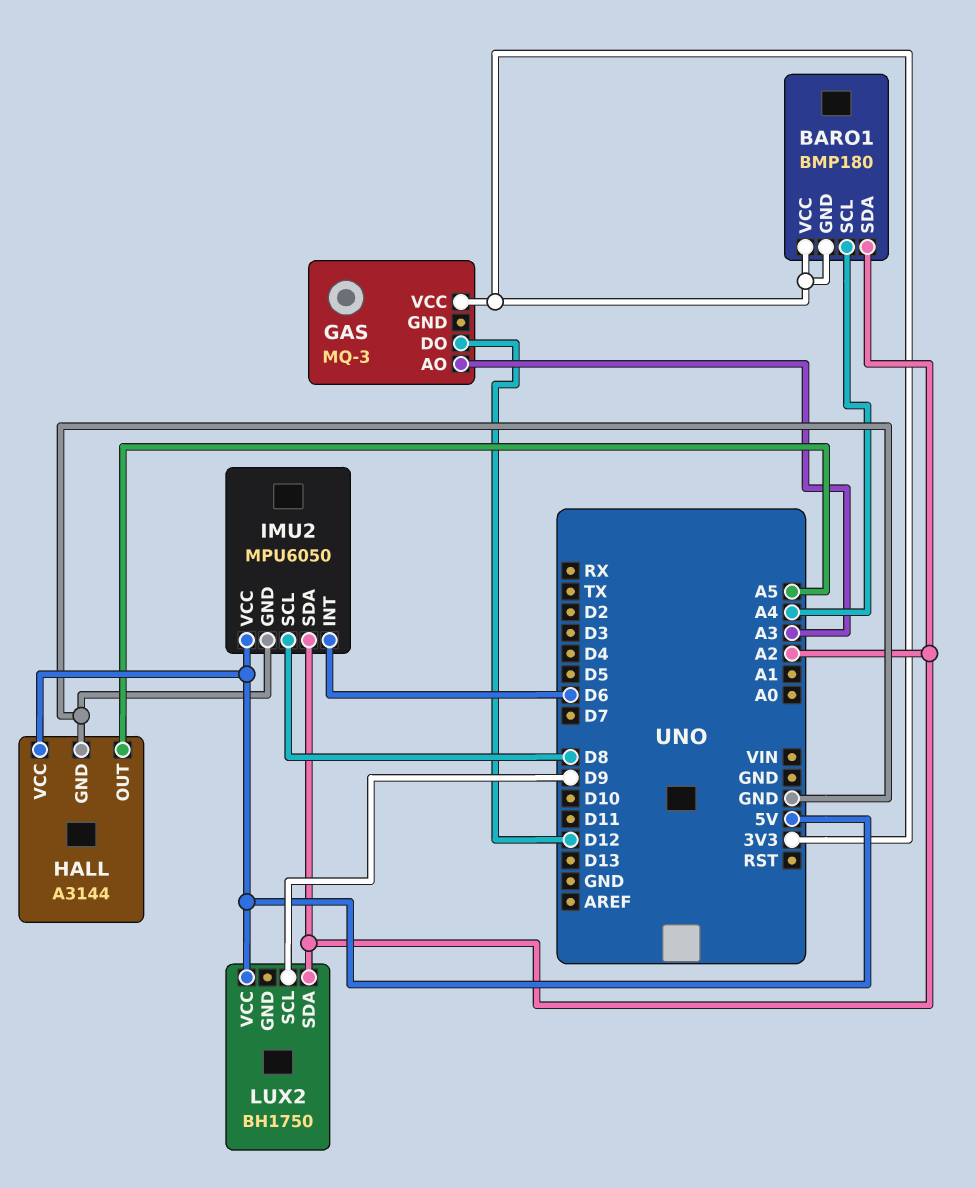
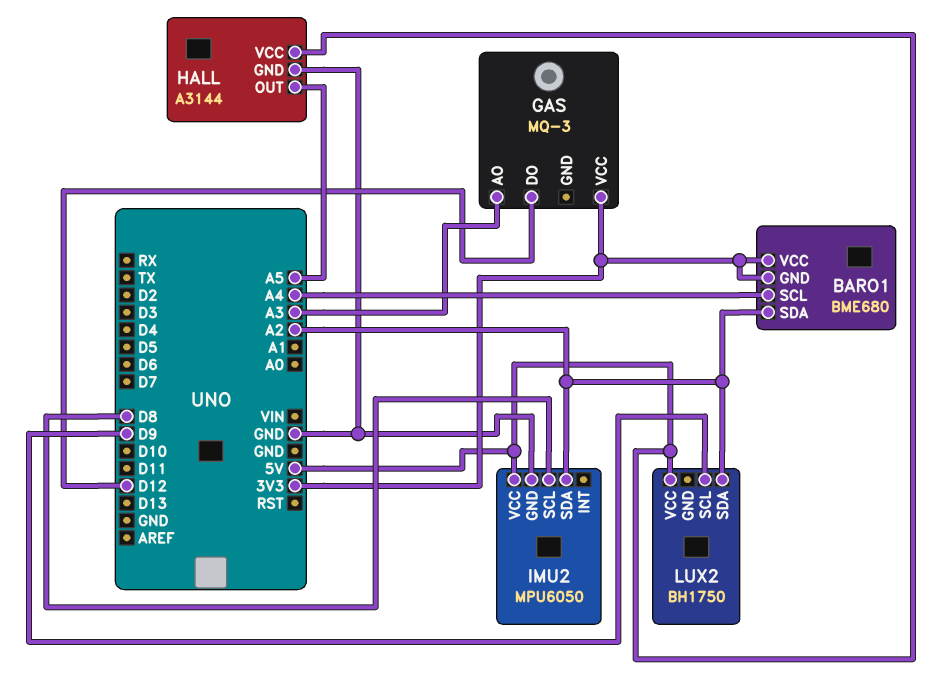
BARO1: BMP180 -> BME680
IMU2 pin INT: D6 -> none

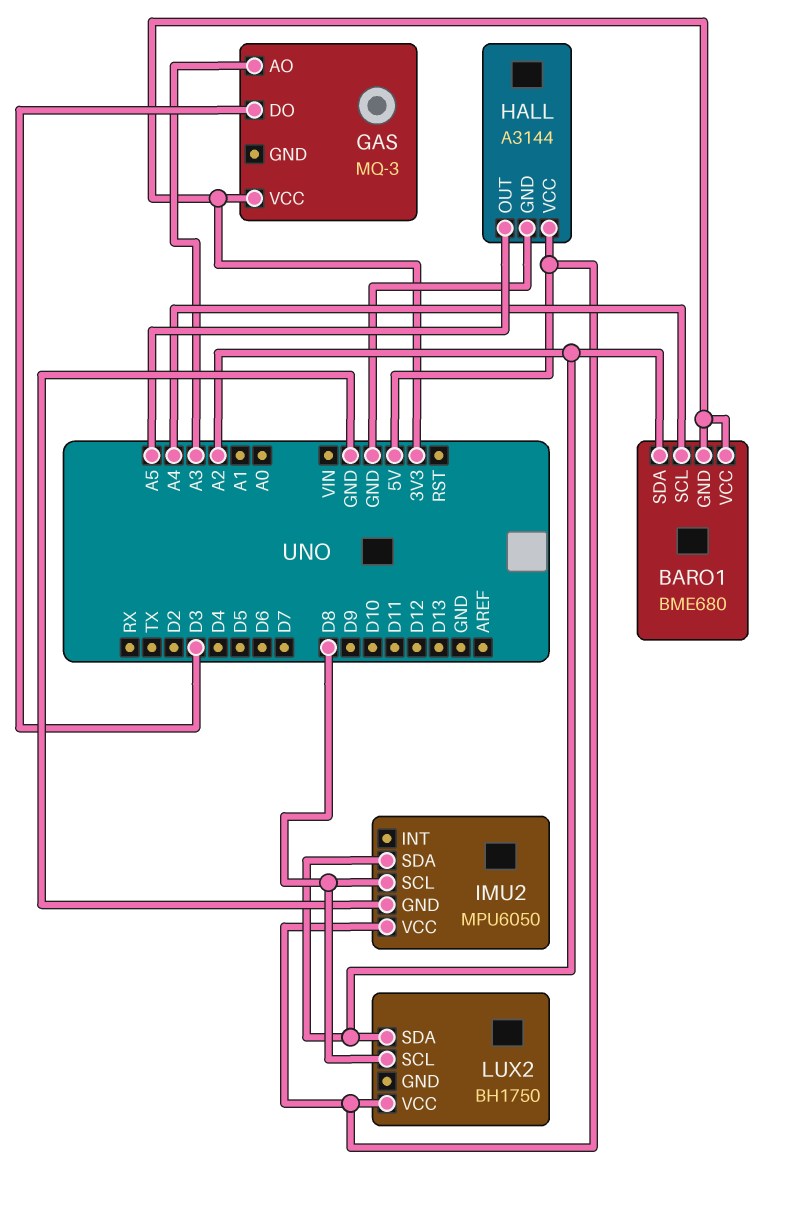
GAS pin DO: D12 -> D3
LUX2 pin SCL: D9 -> D8

